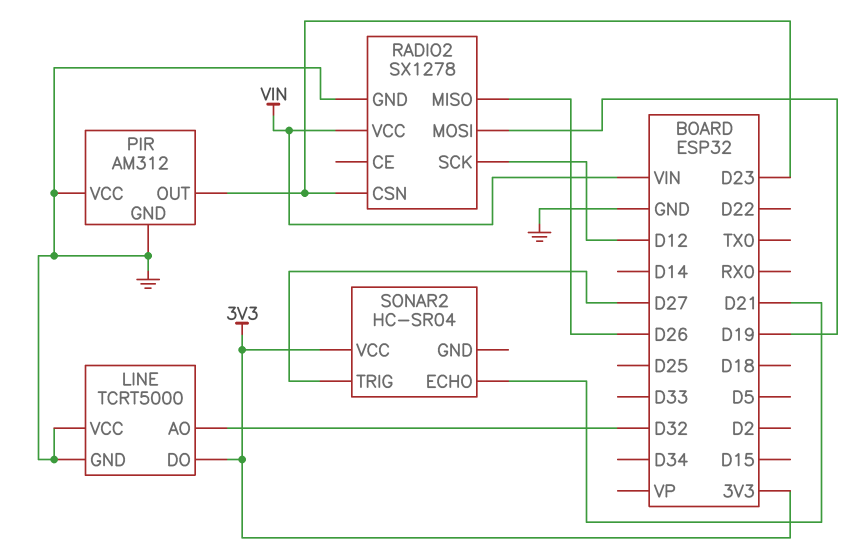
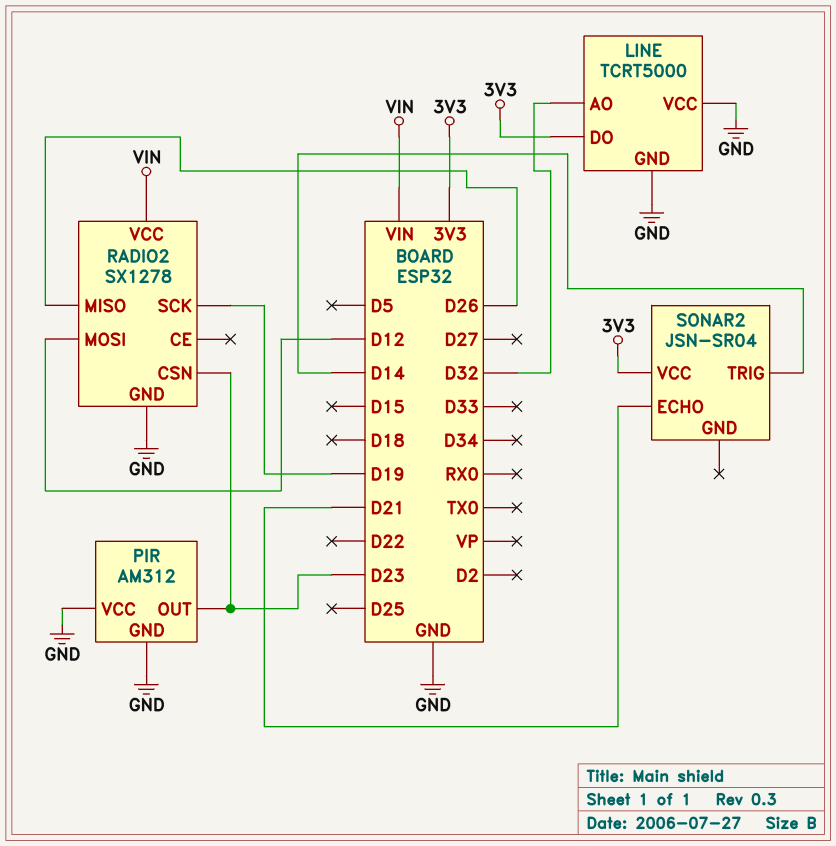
RADIO2 pin MOSI: D19 -> D12
RADIO2 pin SCK: D12 -> D19
SONAR2: HC-SR04 -> JSN-SR04
SONAR2 pin TRIG: D27 -> D14

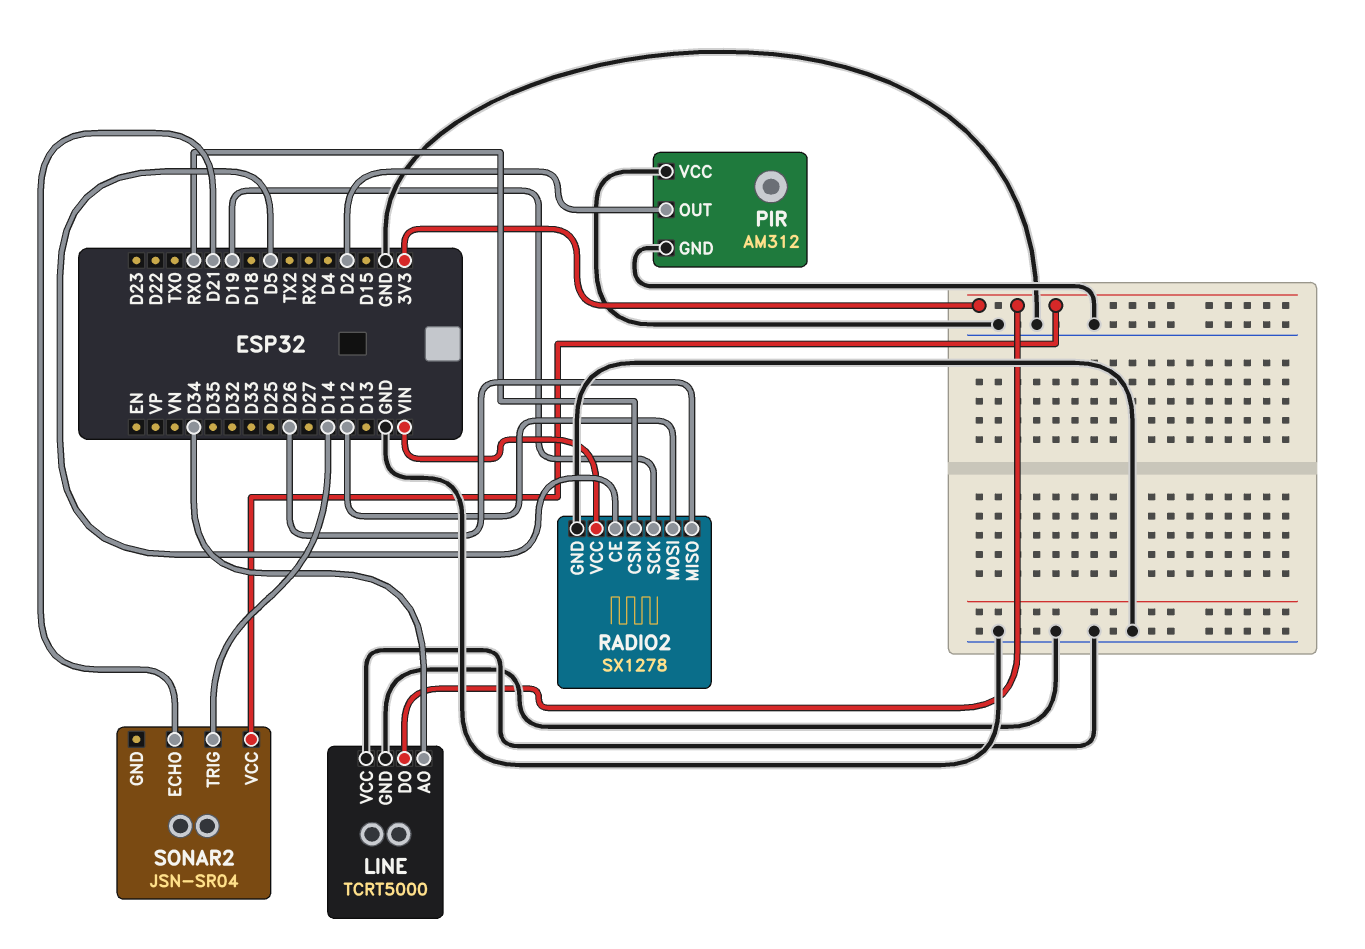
LINE pin AO: D32 -> D34
PIR pin OUT: D23 -> D2
RADIO2 pin CE: none -> D5
RADIO2 pin CSN: D23 -> RX0

